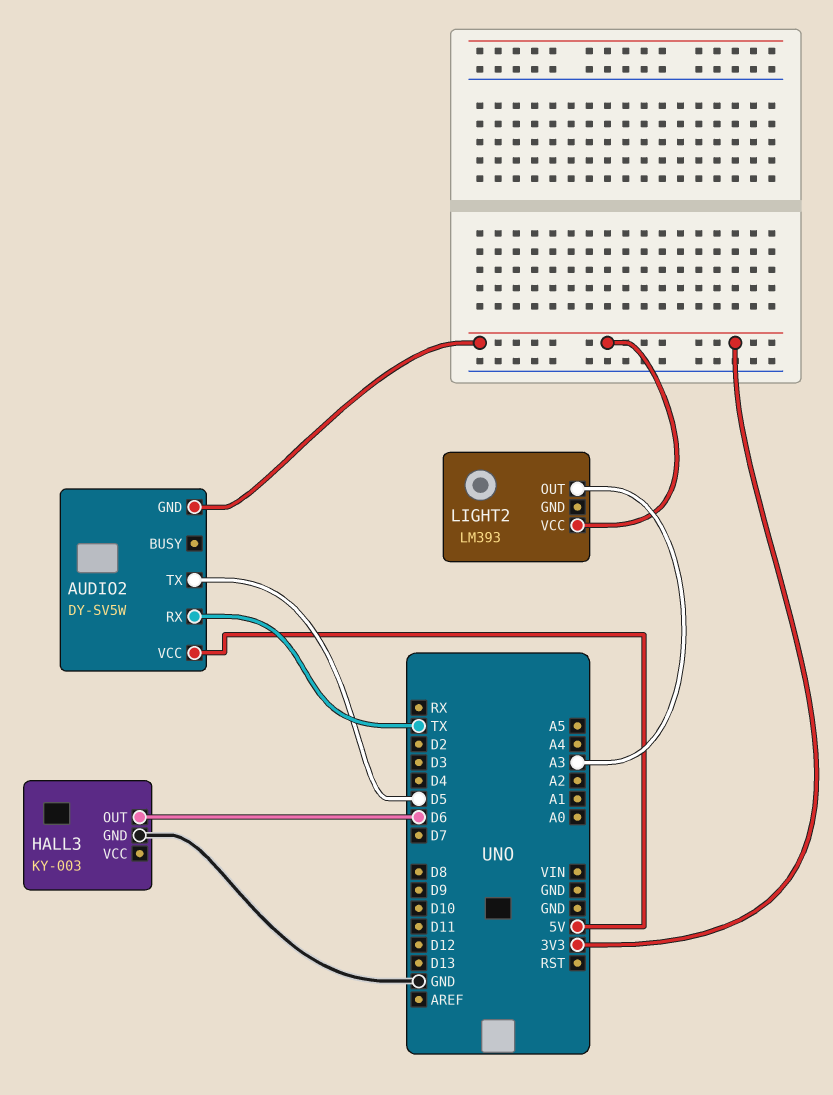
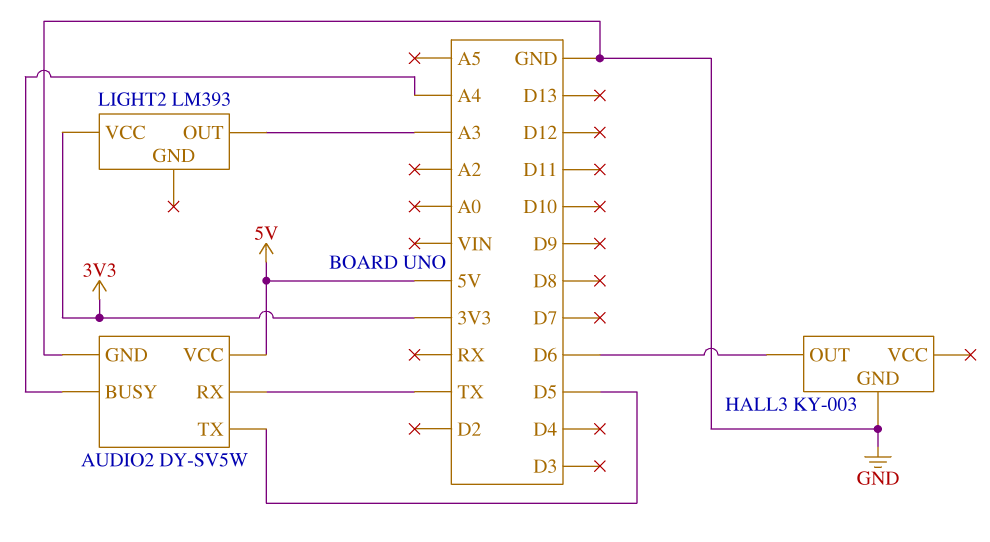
AUDIO2 pin BUSY: none -> A4
AUDIO2 pin GND: 3V3 -> GND

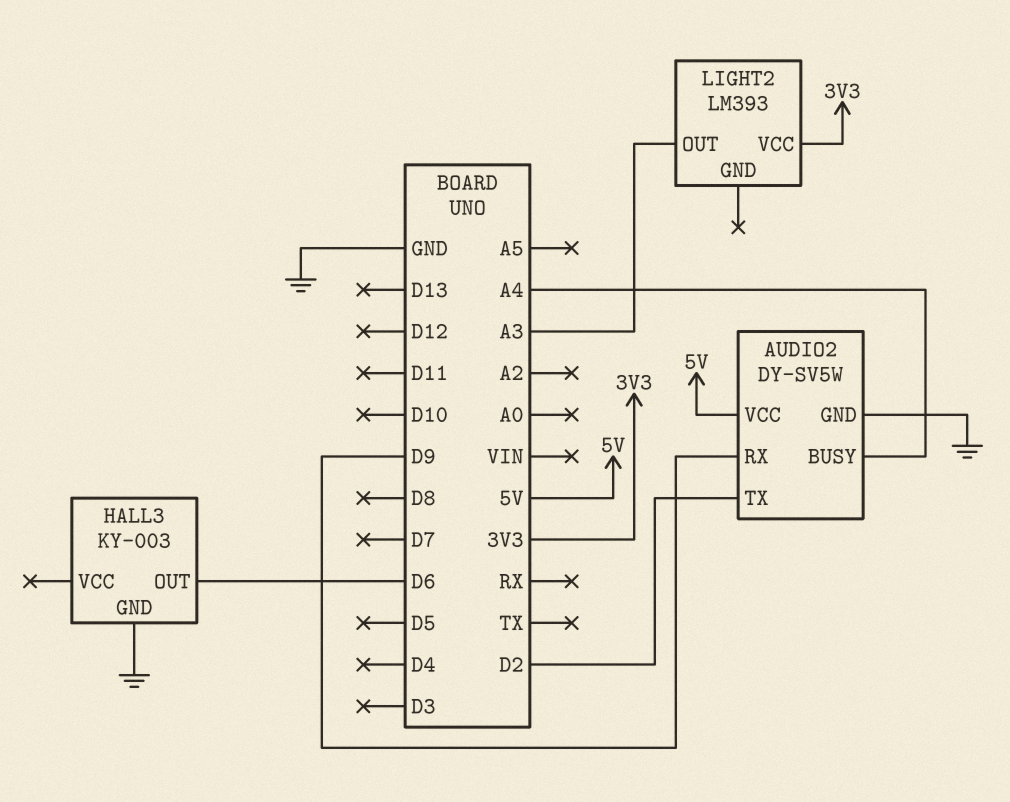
AUDIO2 pin RX: TX -> D9
AUDIO2 pin TX: D5 -> D2

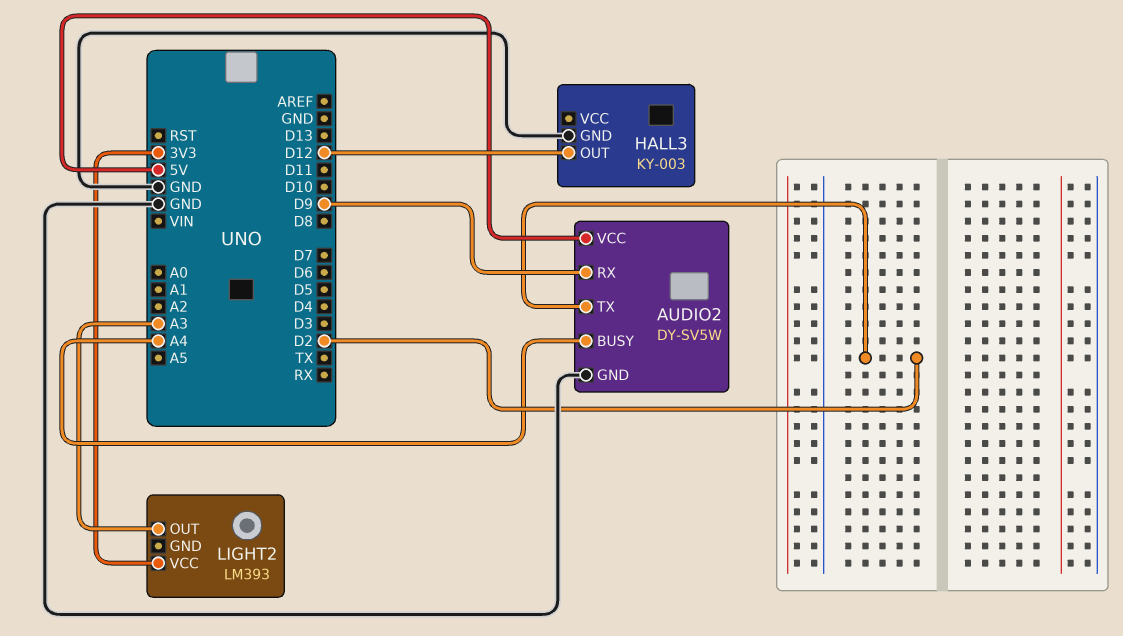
HALL3 pin OUT: D6 -> D12

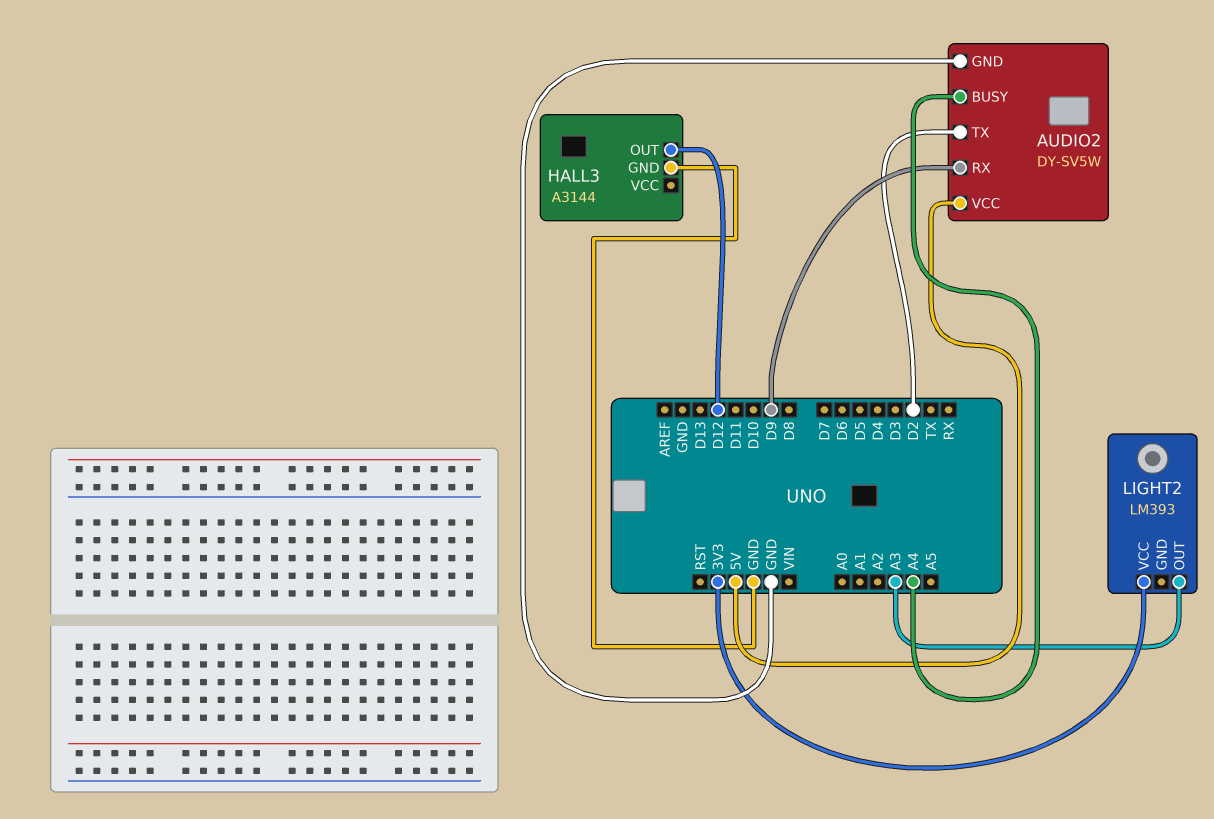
HALL3: KY-003 -> A3144

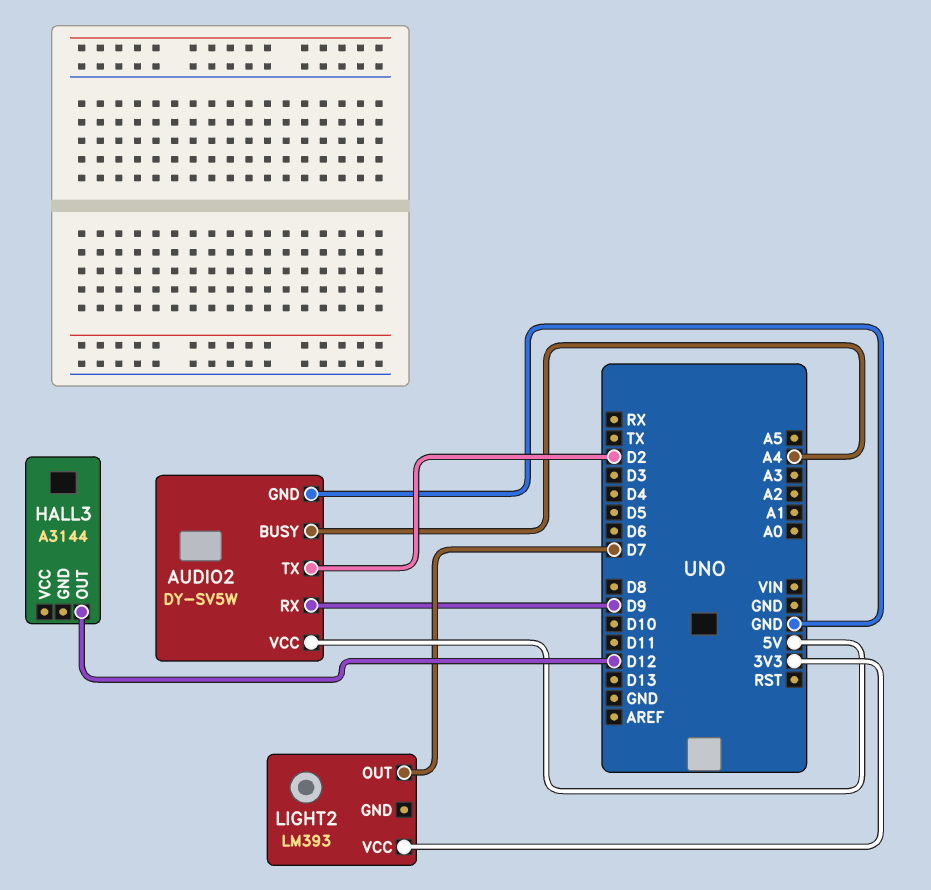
HALL3 pin GND: GND -> none
LIGHT2 pin OUT: A3 -> D7

